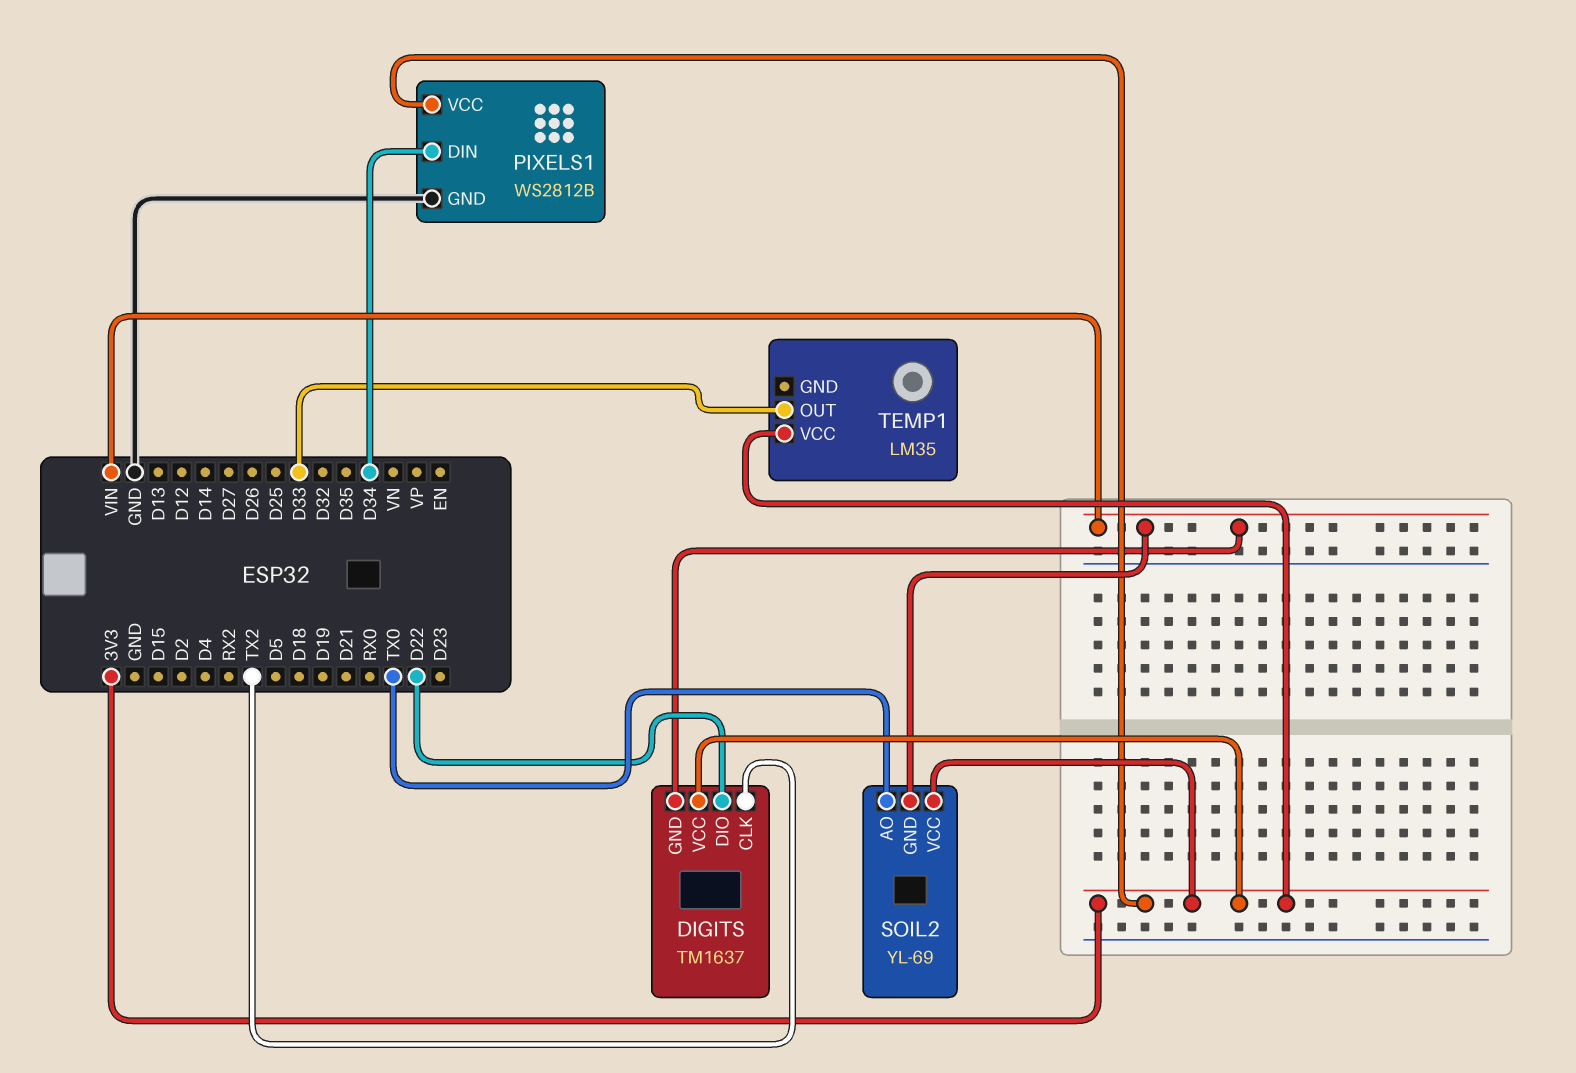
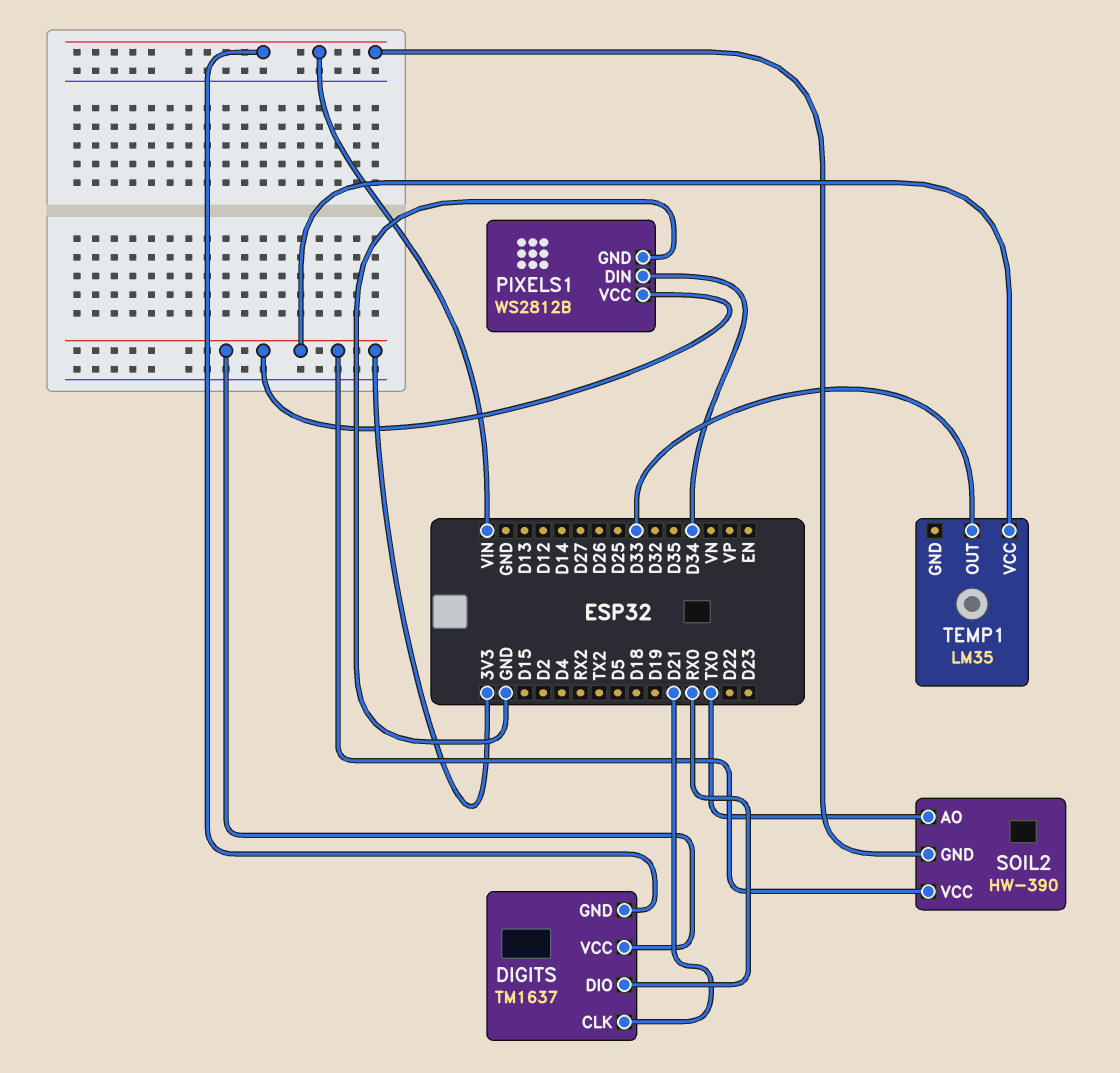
DIGITS pin CLK: TX2 -> D21
DIGITS pin DIO: D22 -> RX0
SOIL2: YL-69 -> HW-390

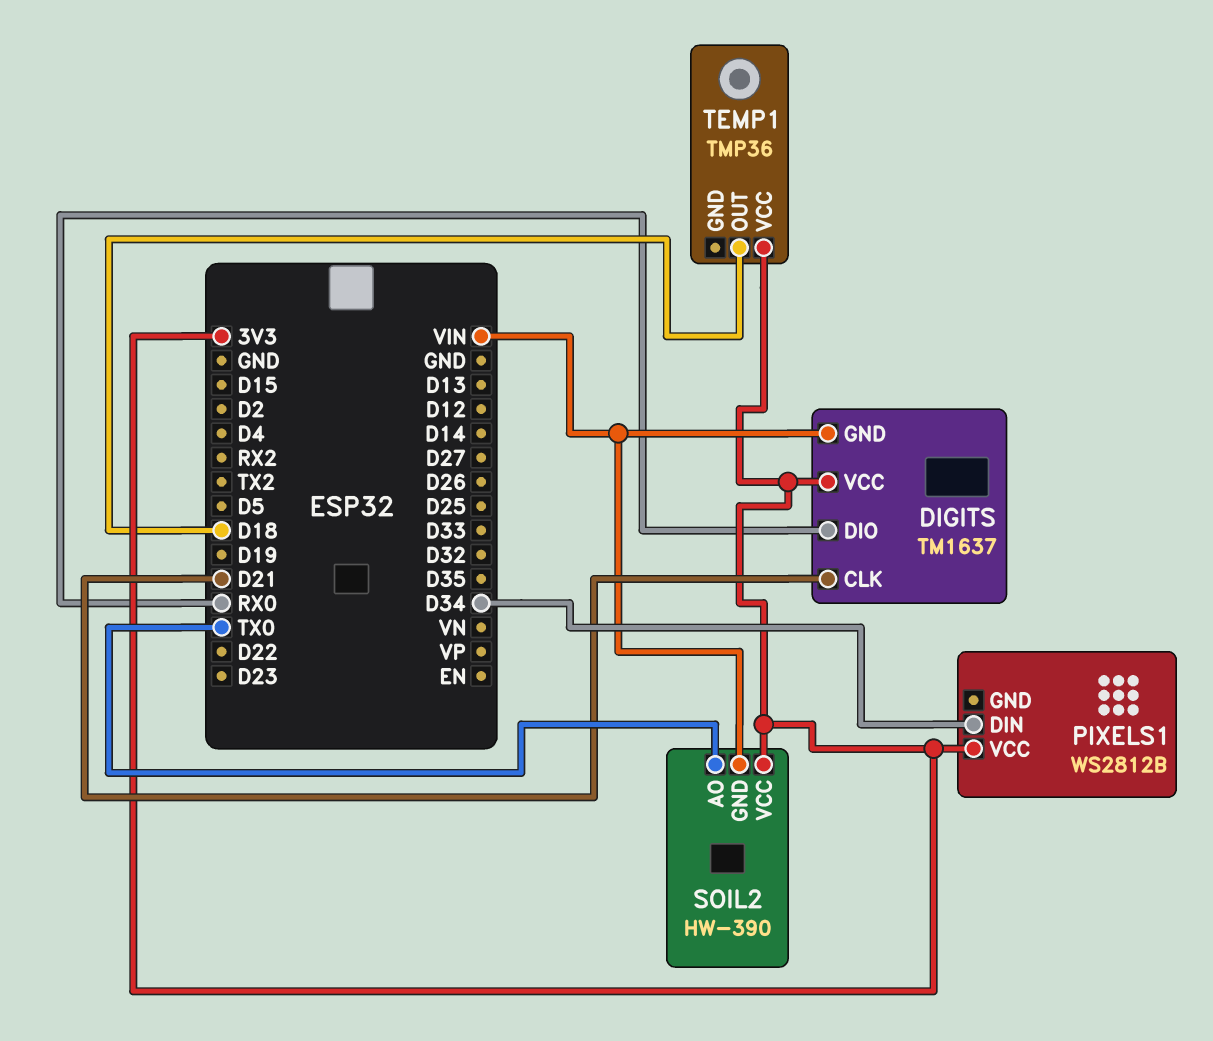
PIXELS1 pin GND: GND -> none
TEMP1: LM35 -> TMP36
TEMP1 pin OUT: D33 -> D18

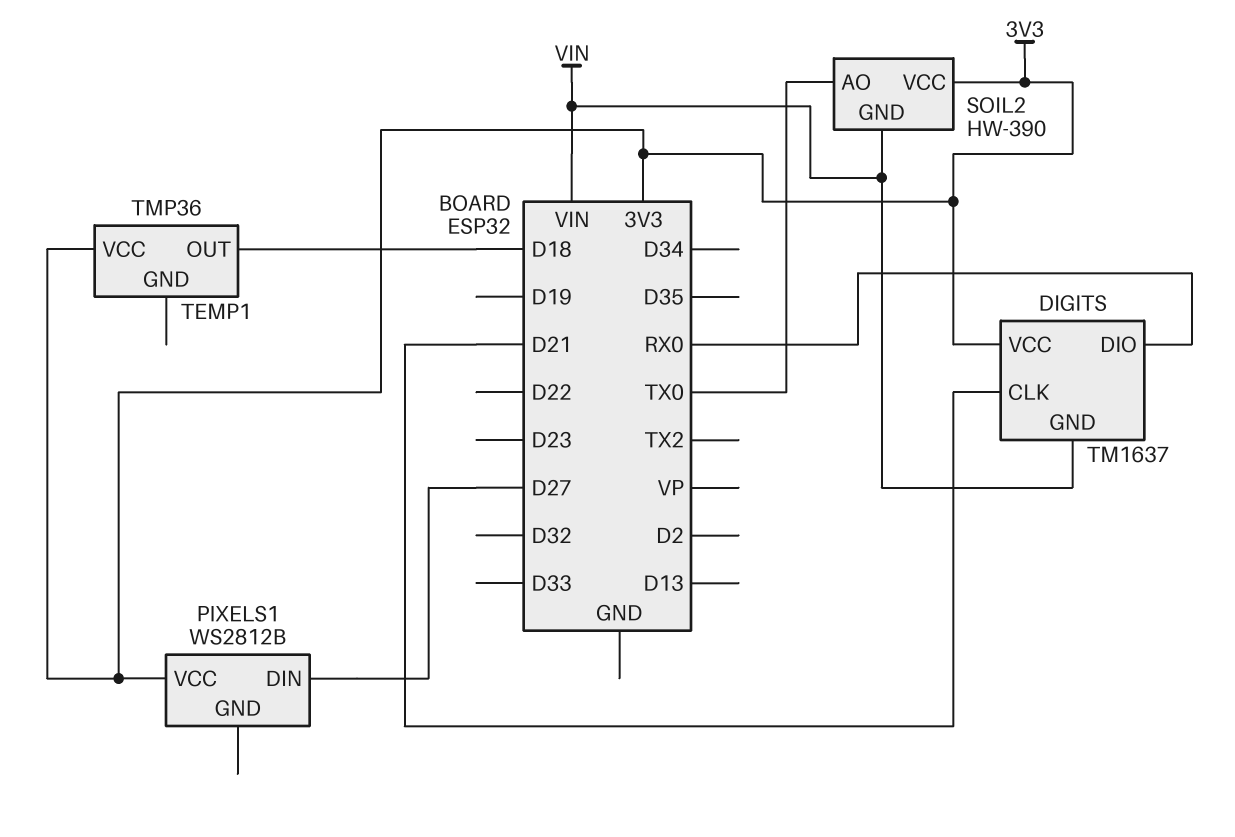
PIXELS1 pin DIN: D34 -> D27

